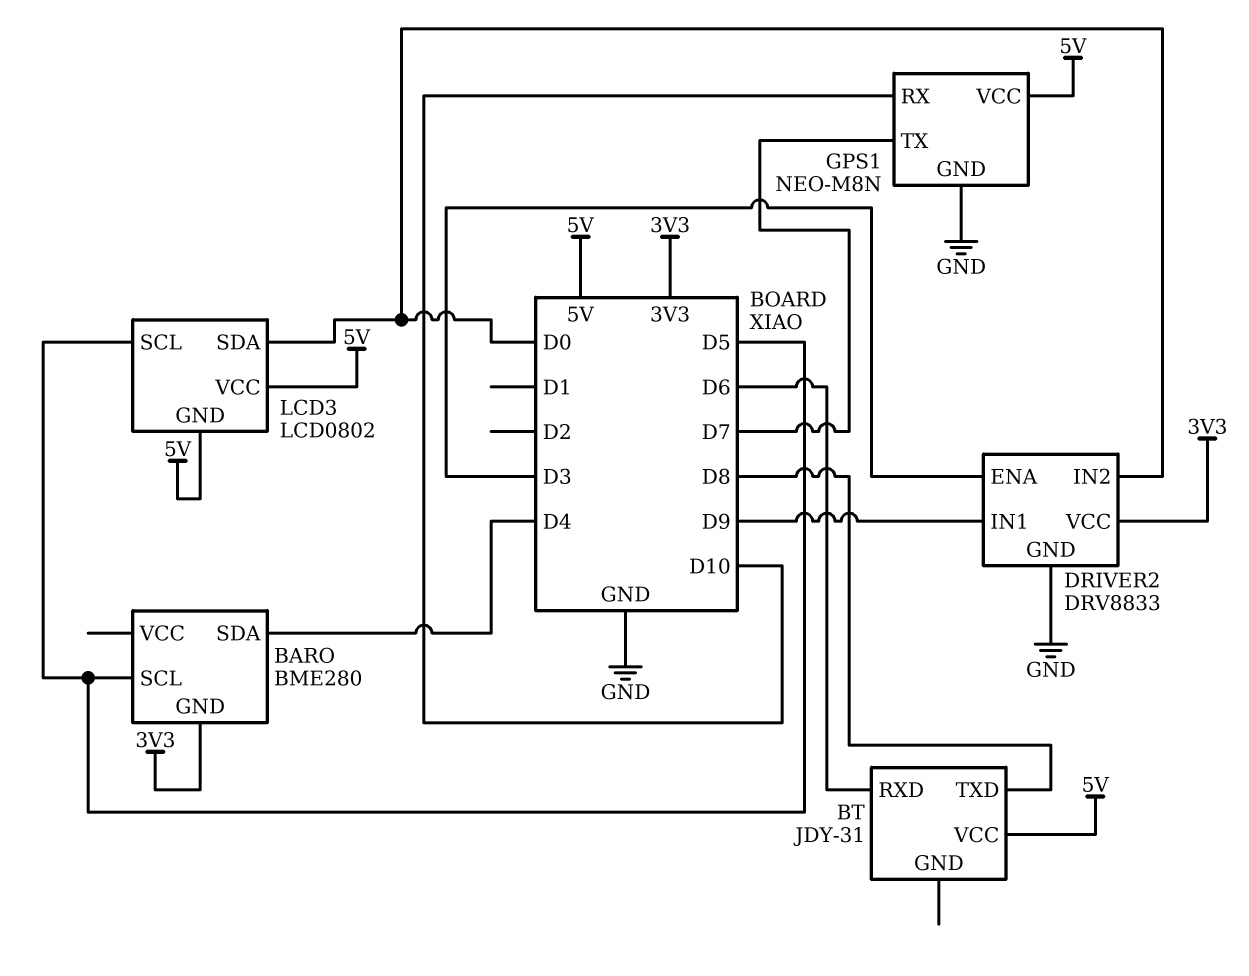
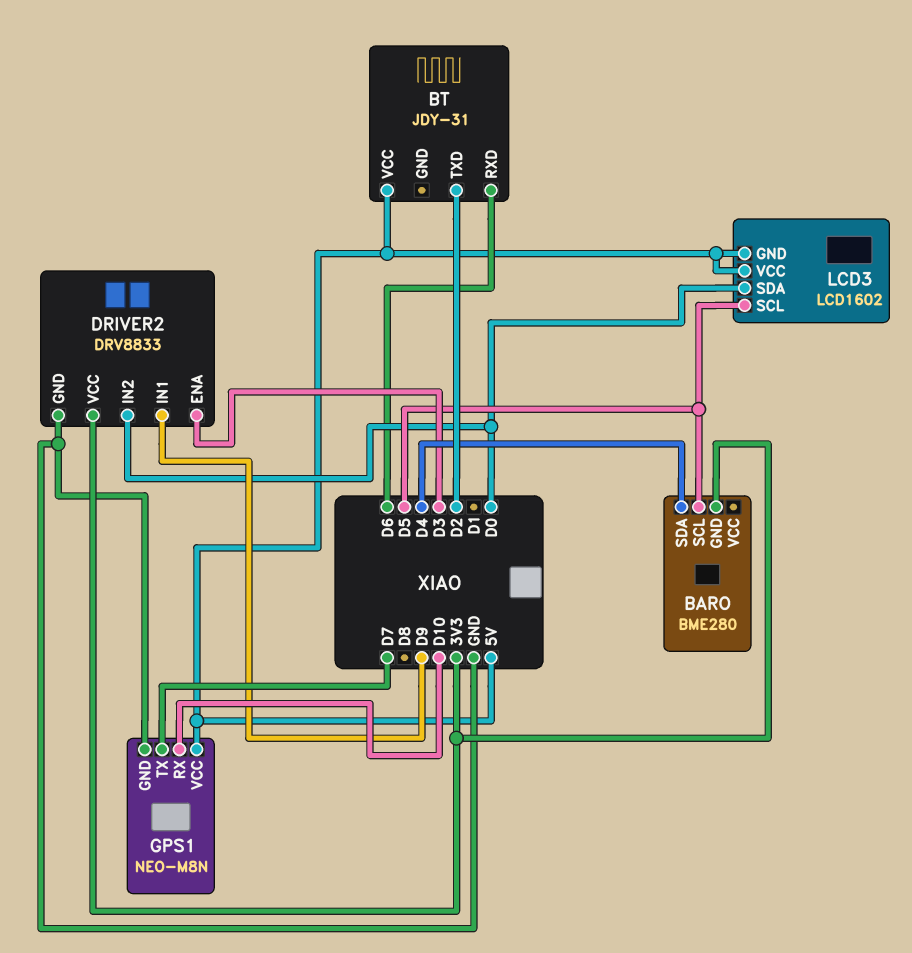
BT pin TXD: D8 -> D2
LCD3: LCD0802 -> LCD1602

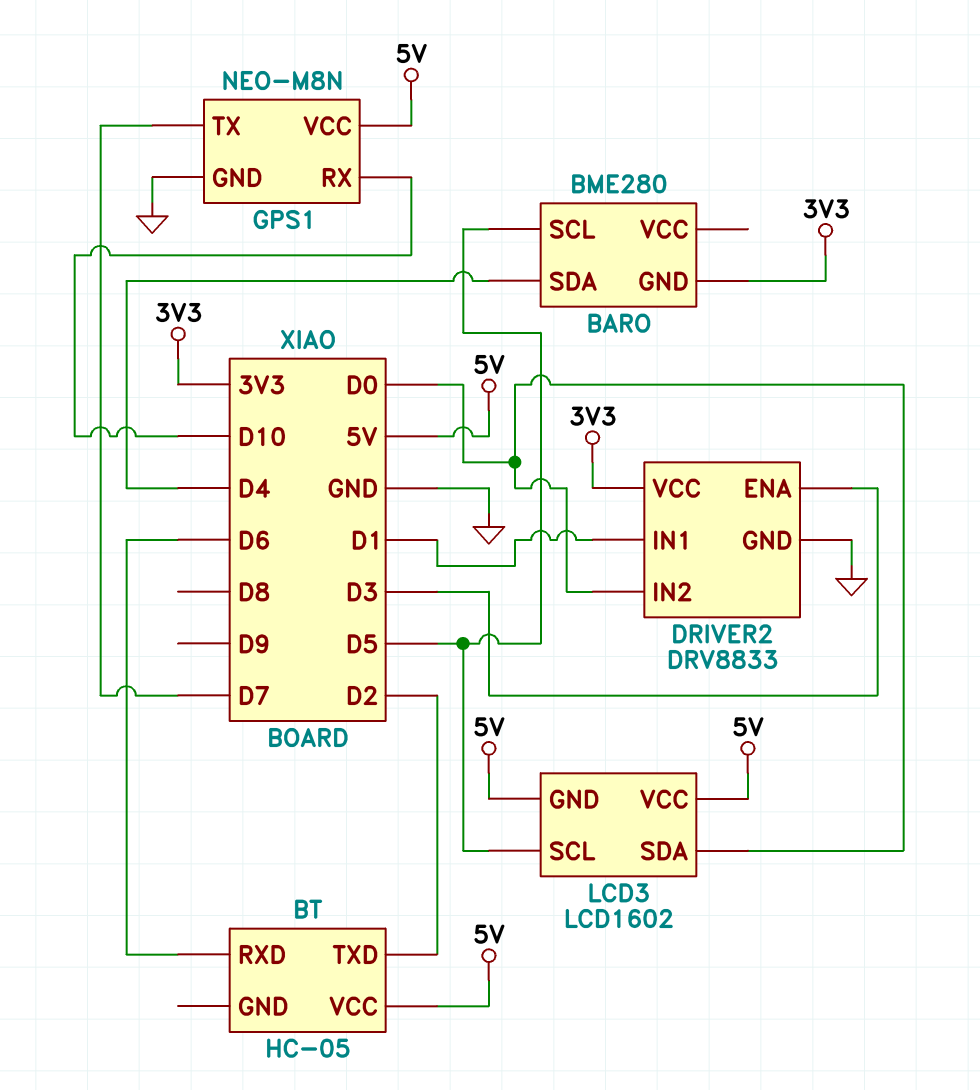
BT: JDY-31 -> HC-05
DRIVER2 pin IN1: D9 -> D1

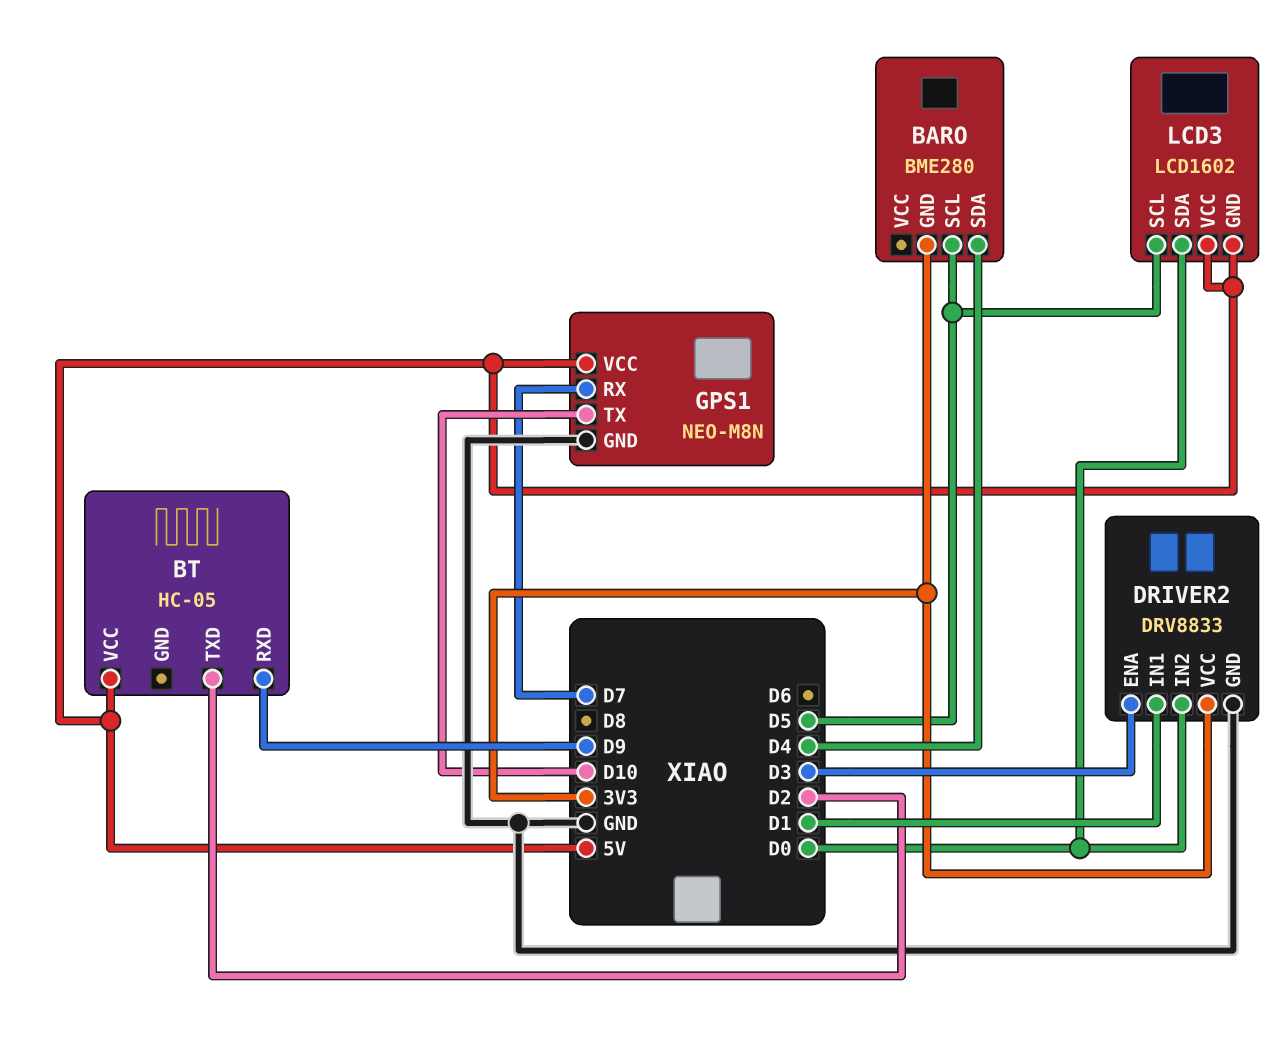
BT pin RXD: D6 -> D9
GPS1 pin RX: D10 -> D7
GPS1 pin TX: D7 -> D10

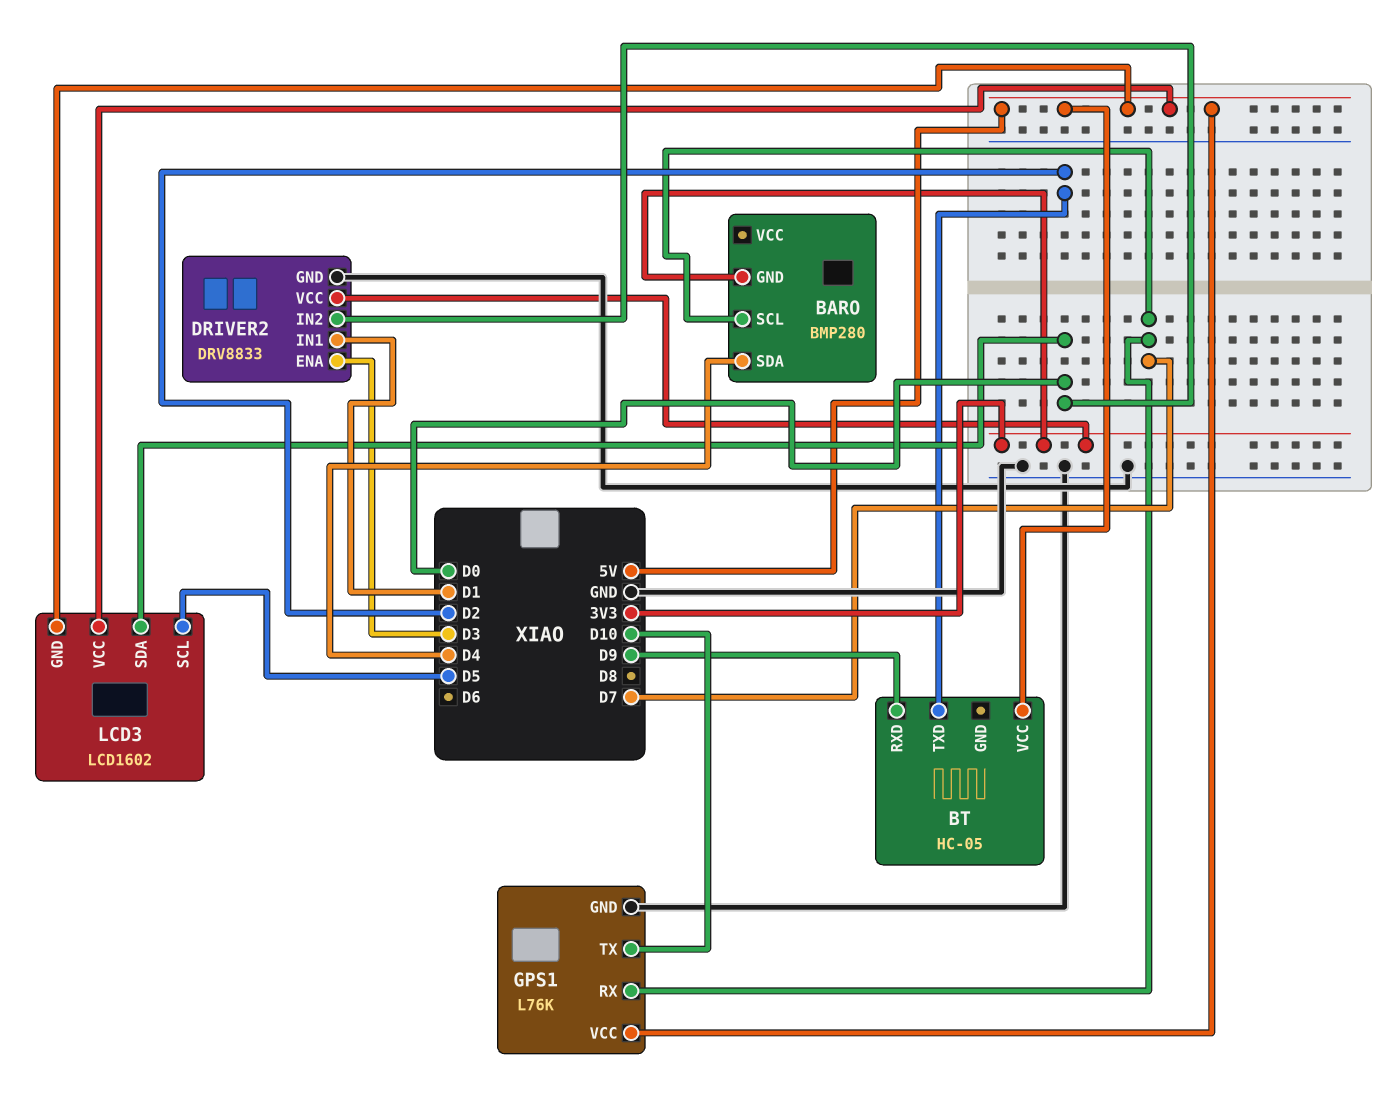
BARO: BME280 -> BMP280
BARO pin SCL: D5 -> D7
GPS1: NEO-M8N -> L76K

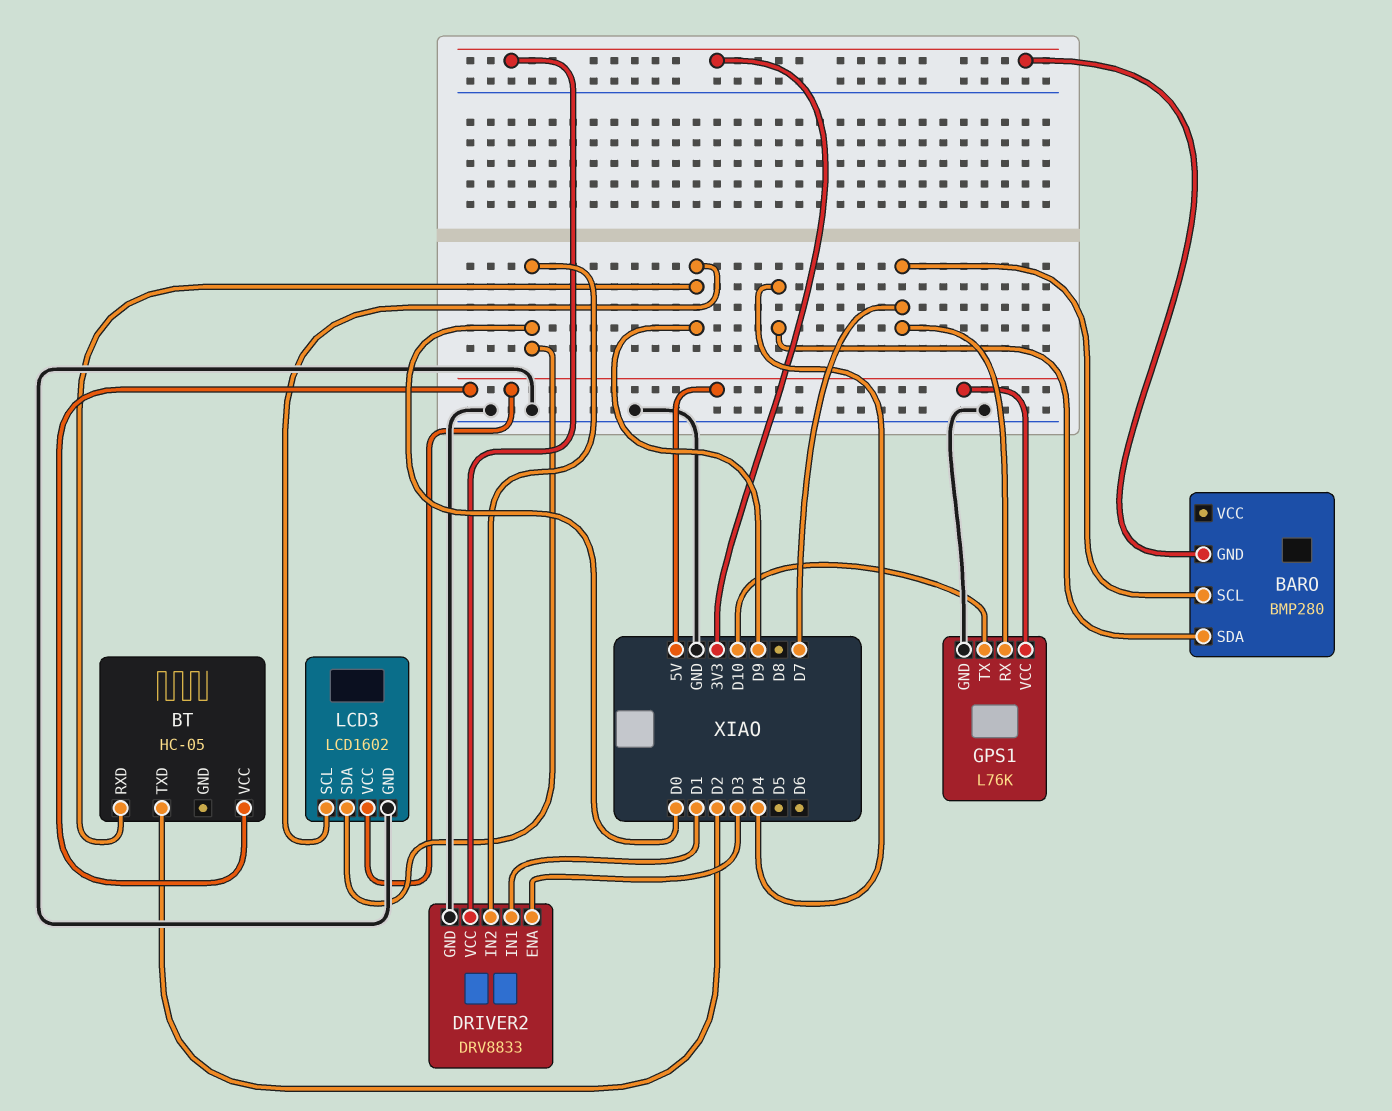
LCD3 pin GND: 5V -> GND
LCD3 pin SCL: D5 -> D9

